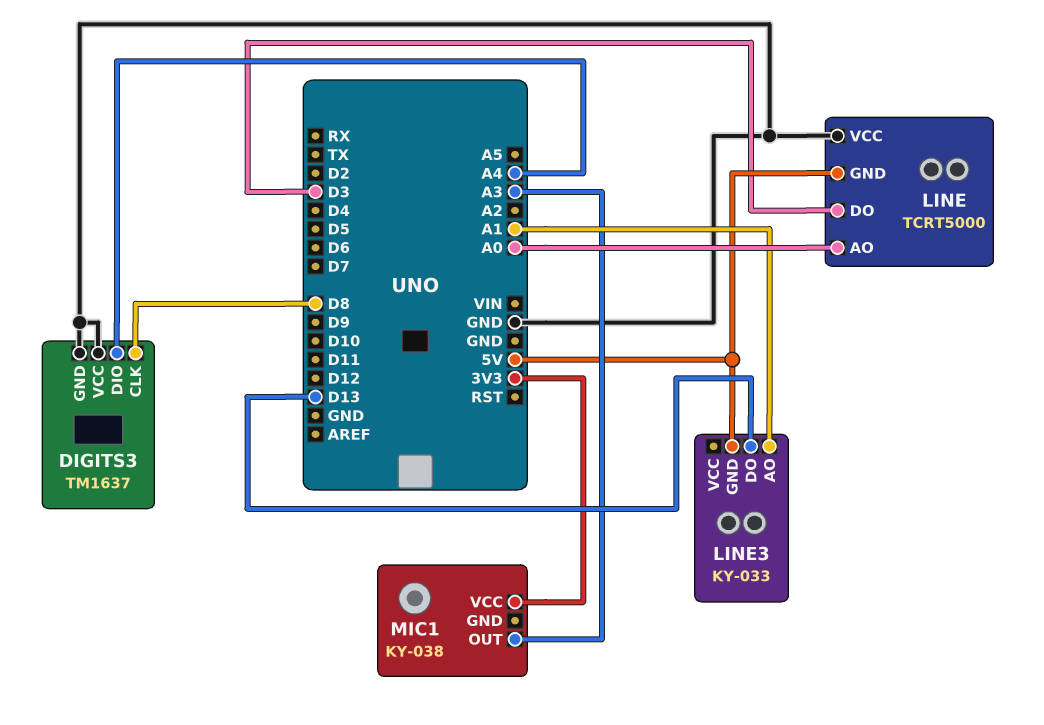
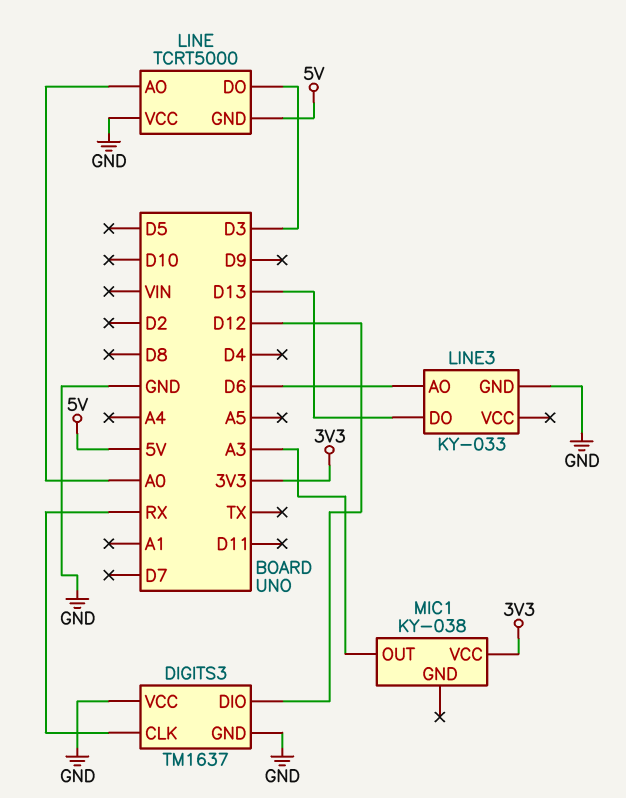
DIGITS3 pin CLK: D8 -> RX
DIGITS3 pin DIO: A4 -> D12
LINE3 pin AO: A1 -> D6
LINE3 pin GND: 5V -> GND

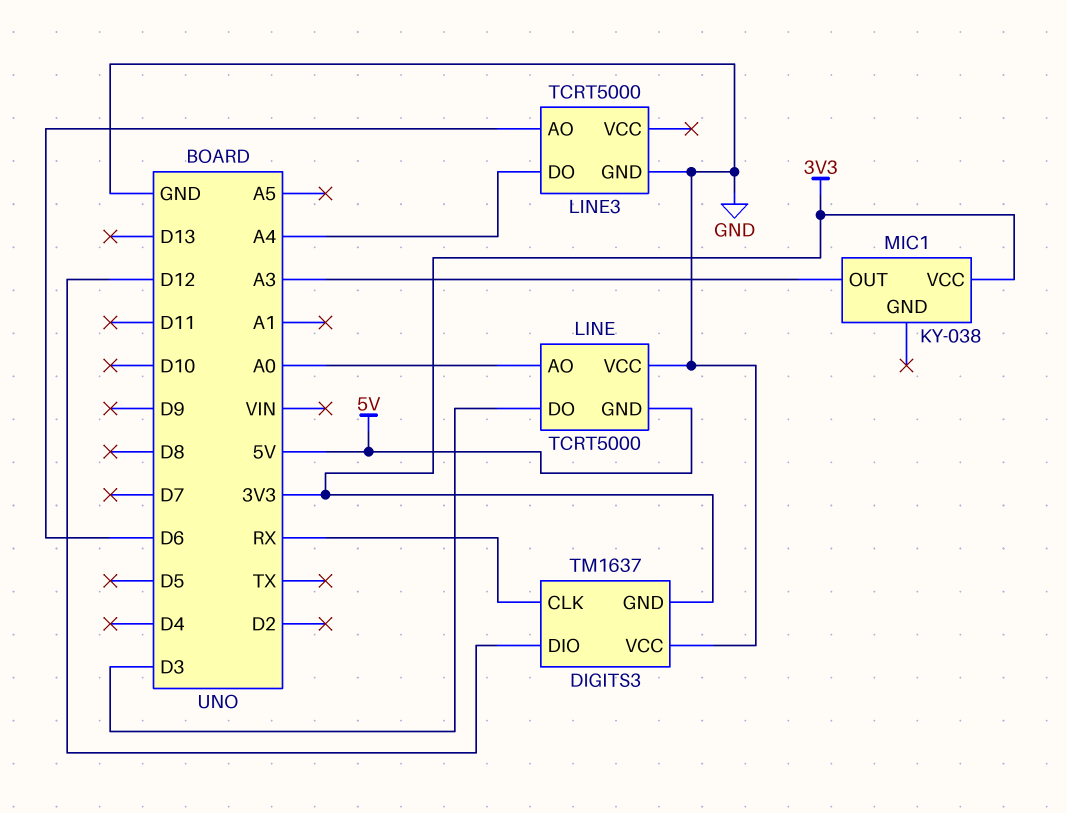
DIGITS3 pin GND: GND -> 3V3
LINE3: KY-033 -> TCRT5000
LINE3 pin DO: D13 -> A4

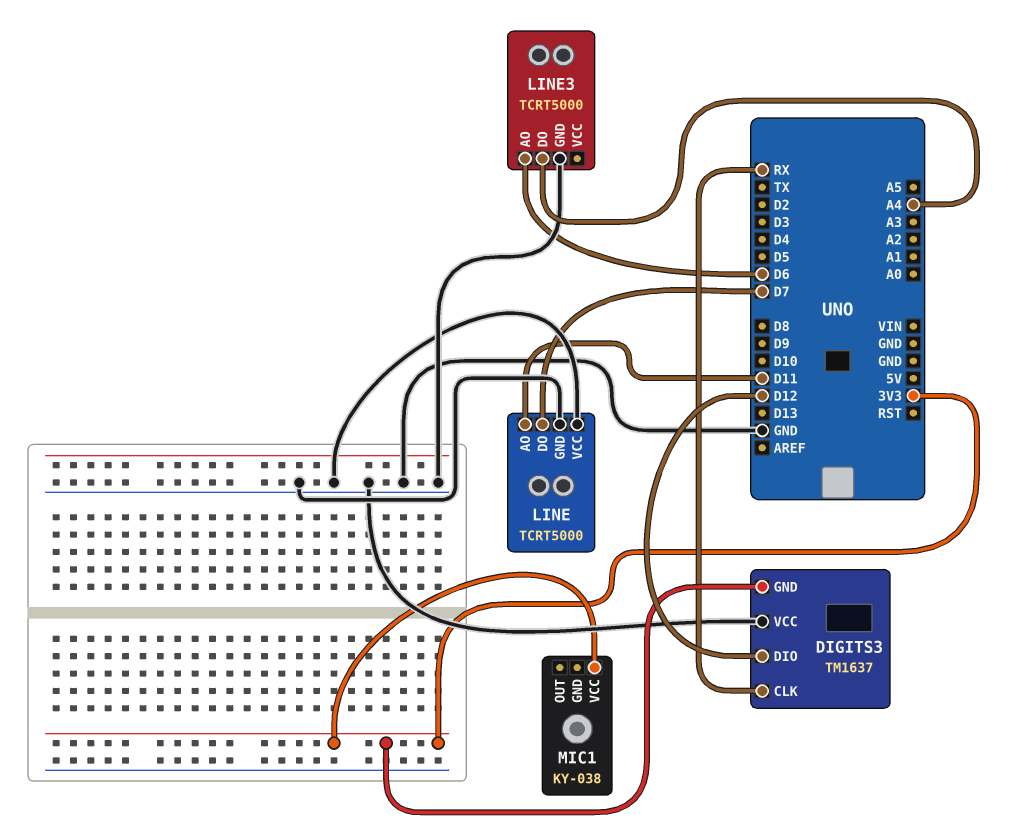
LINE pin AO: A0 -> D11
LINE pin DO: D3 -> D7
LINE pin GND: 5V -> GND
MIC1 pin OUT: A3 -> none

